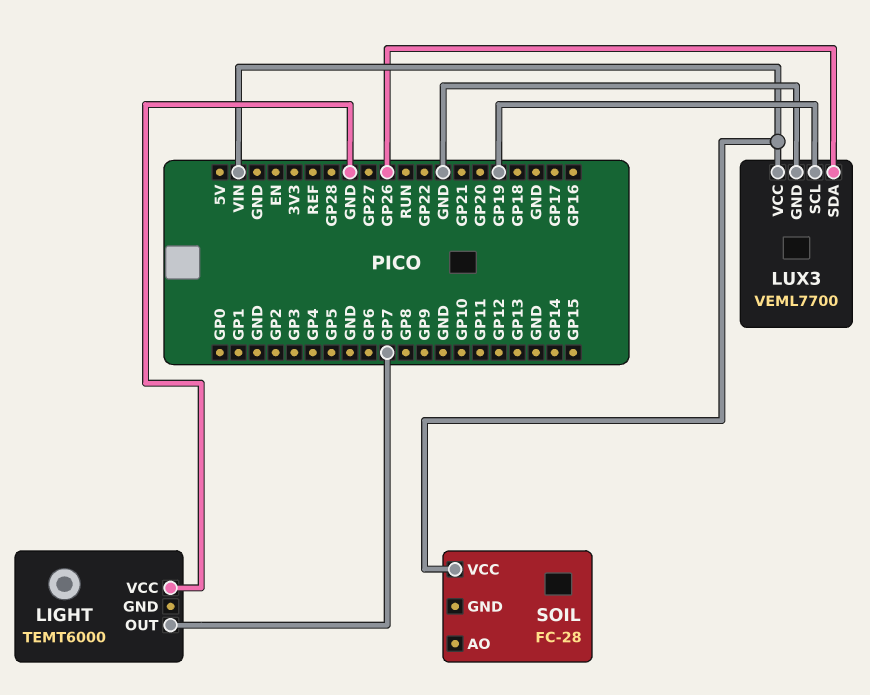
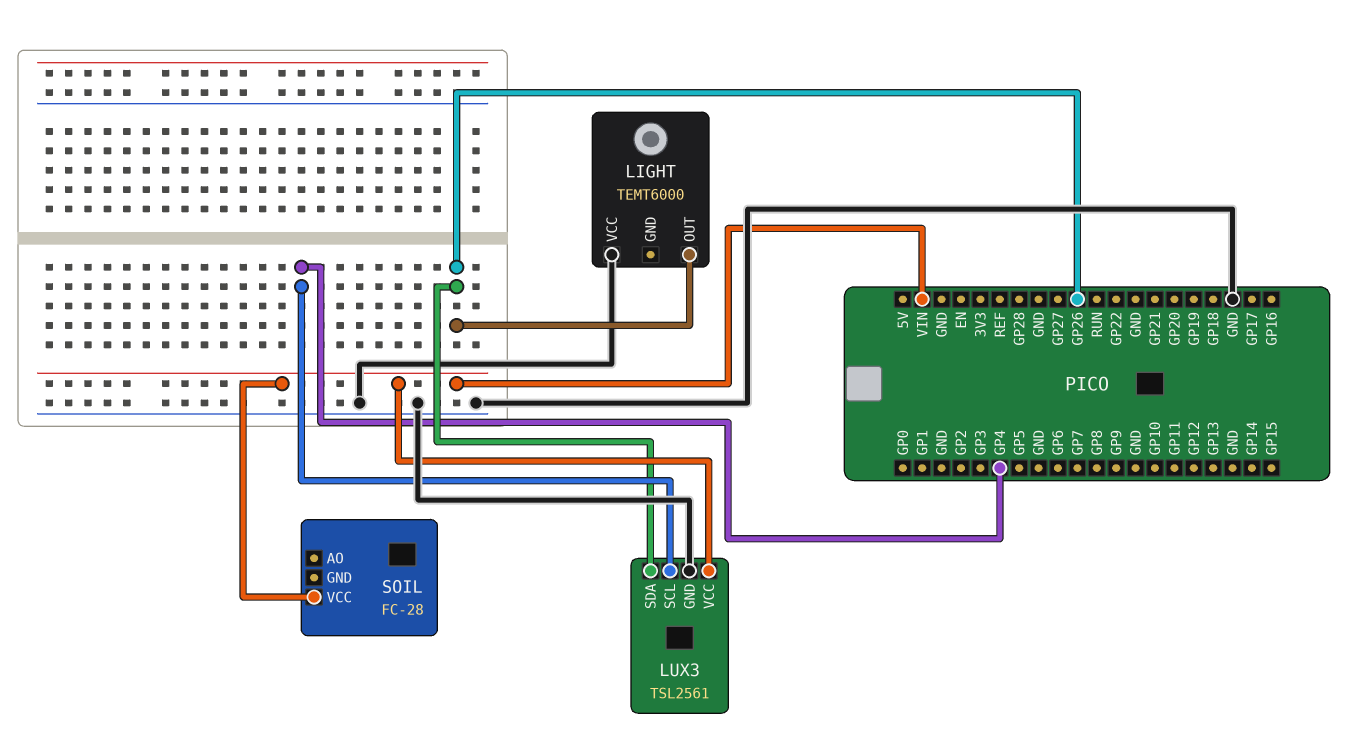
LIGHT pin OUT: GP7 -> GP26
LUX3: VEML7700 -> TSL2561
LUX3 pin SCL: GP19 -> GP4

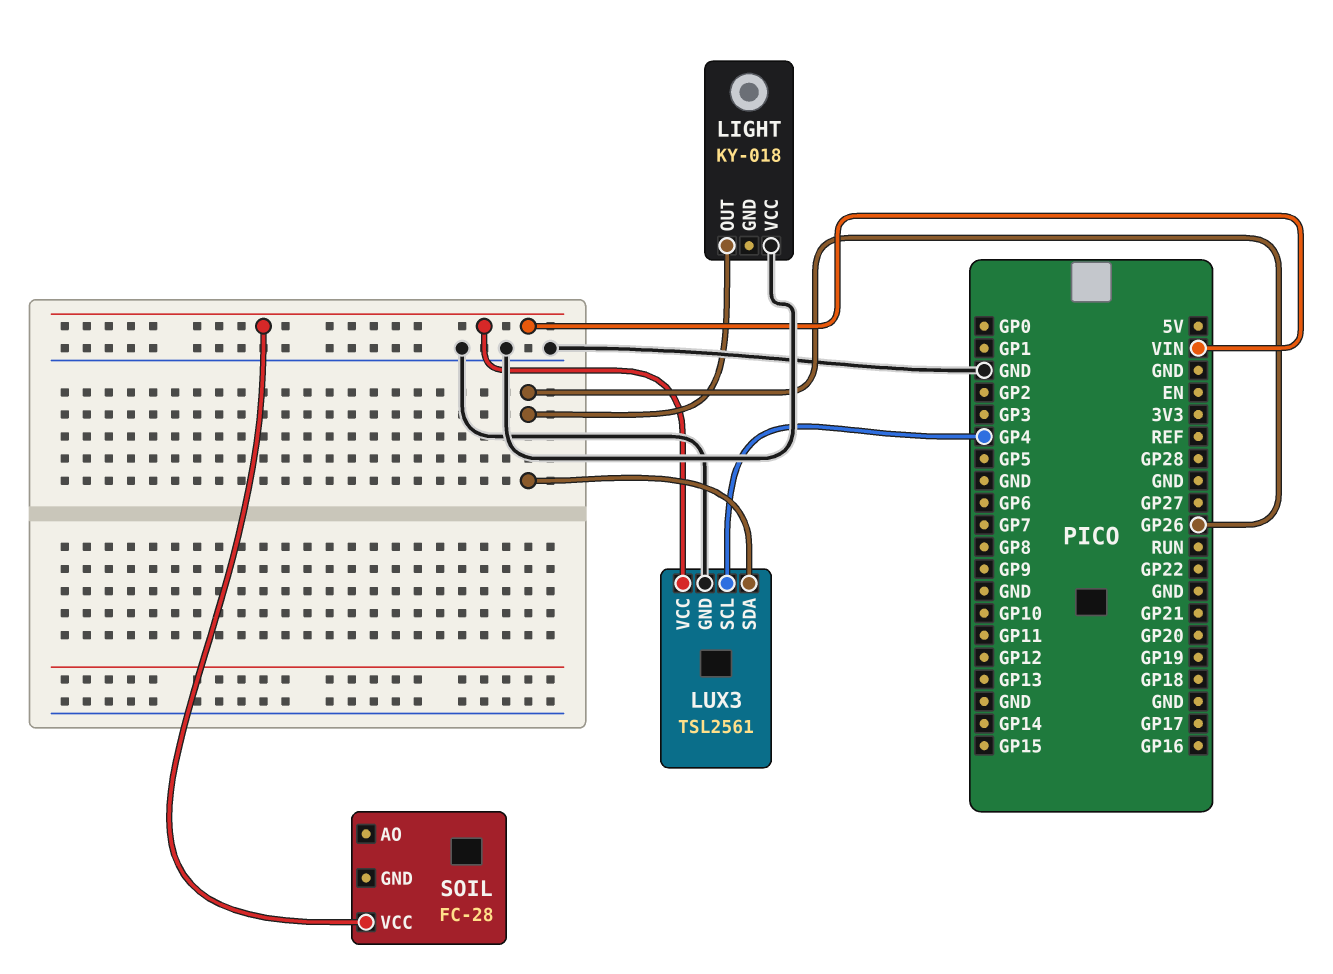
LIGHT: TEMT6000 -> KY-018

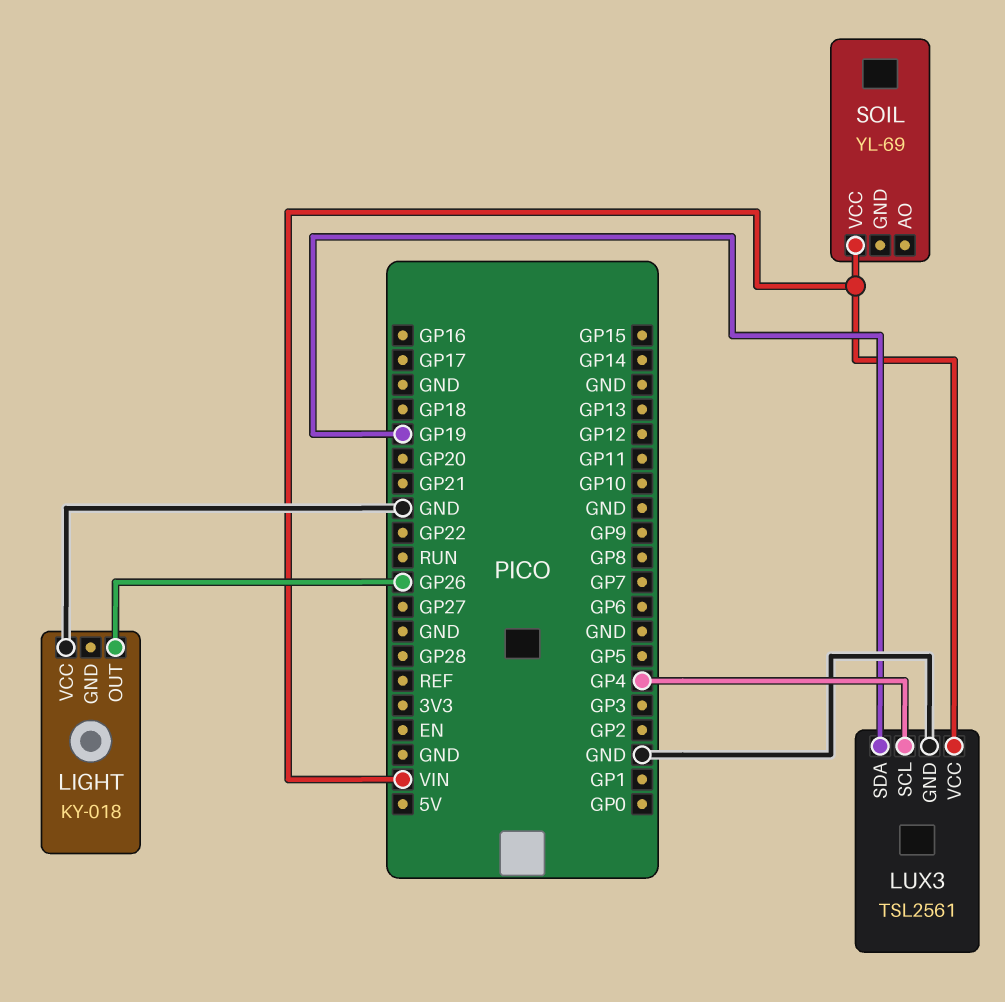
LUX3 pin SDA: GP26 -> GP19
SOIL: FC-28 -> YL-69

